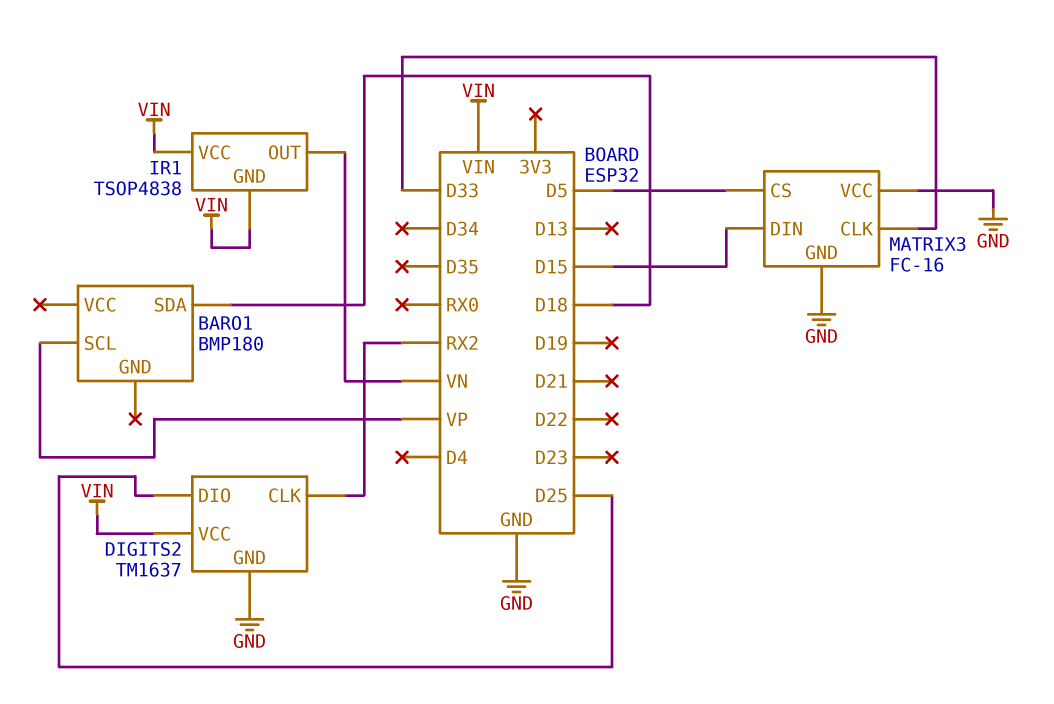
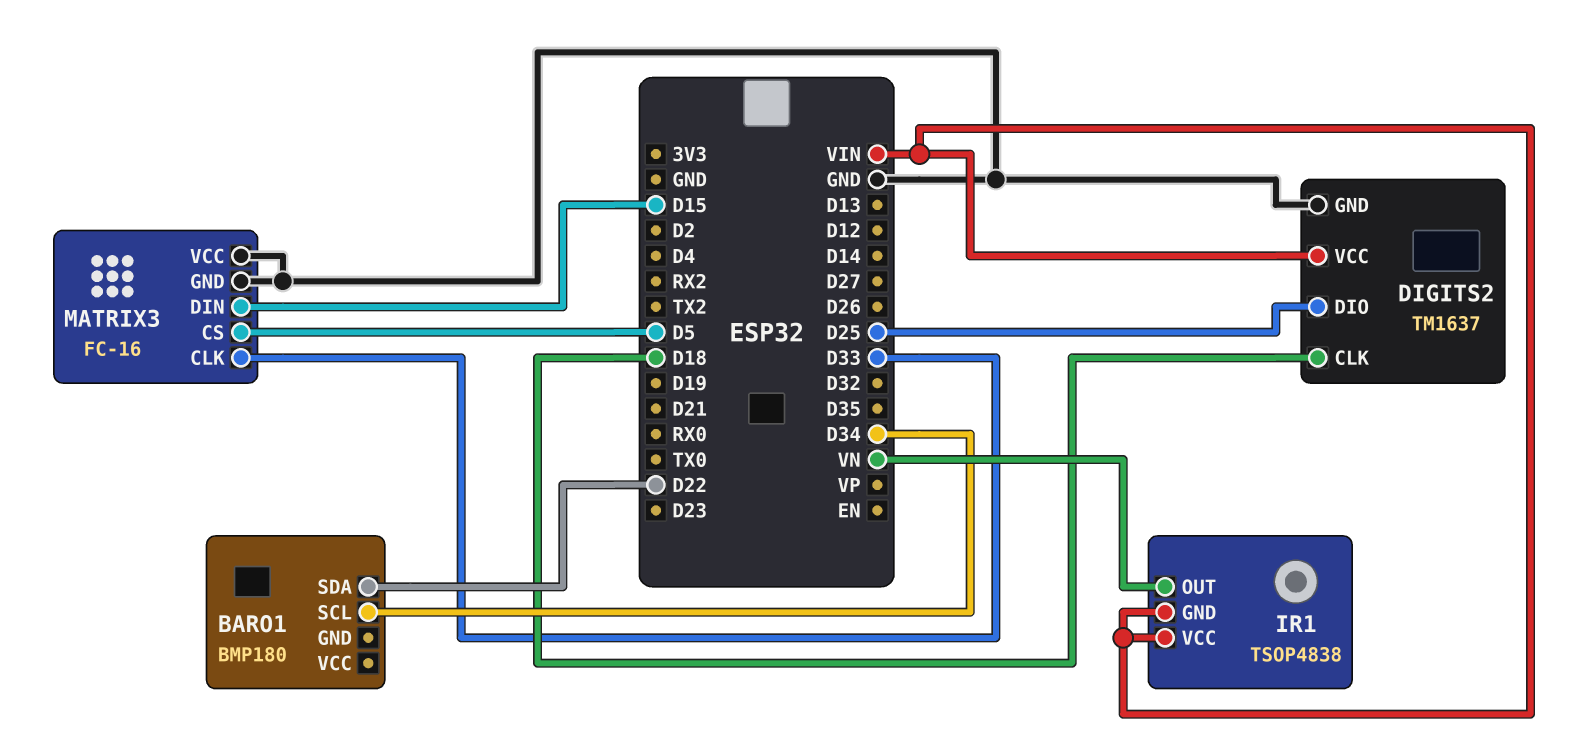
BARO1 pin SCL: VP -> D34
BARO1 pin SDA: D18 -> D22
DIGITS2 pin CLK: RX2 -> D18

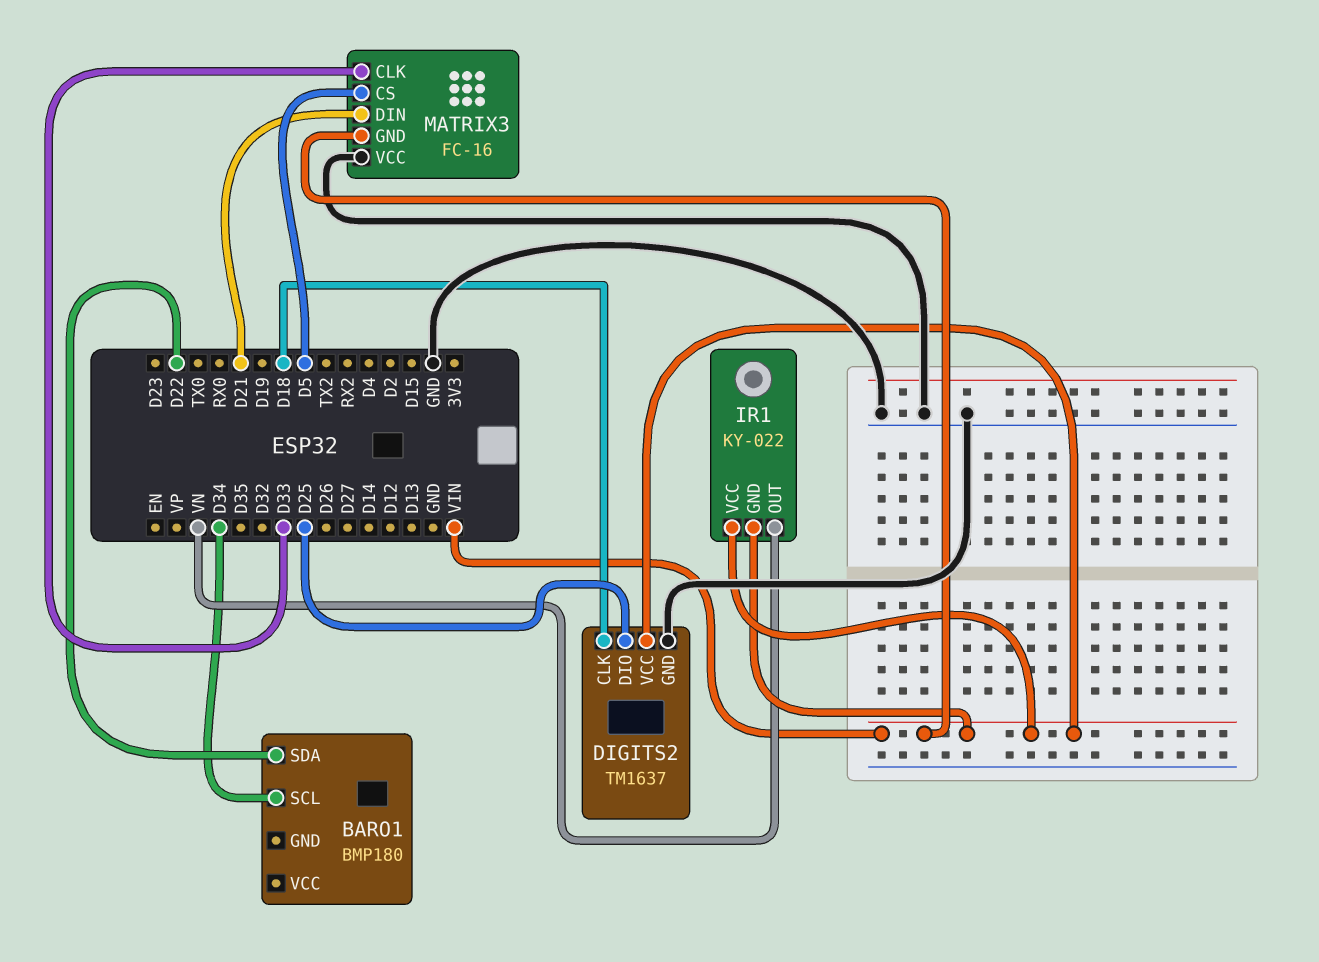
IR1: TSOP4838 -> KY-022
MATRIX3 pin DIN: D15 -> D21
MATRIX3 pin GND: GND -> VIN

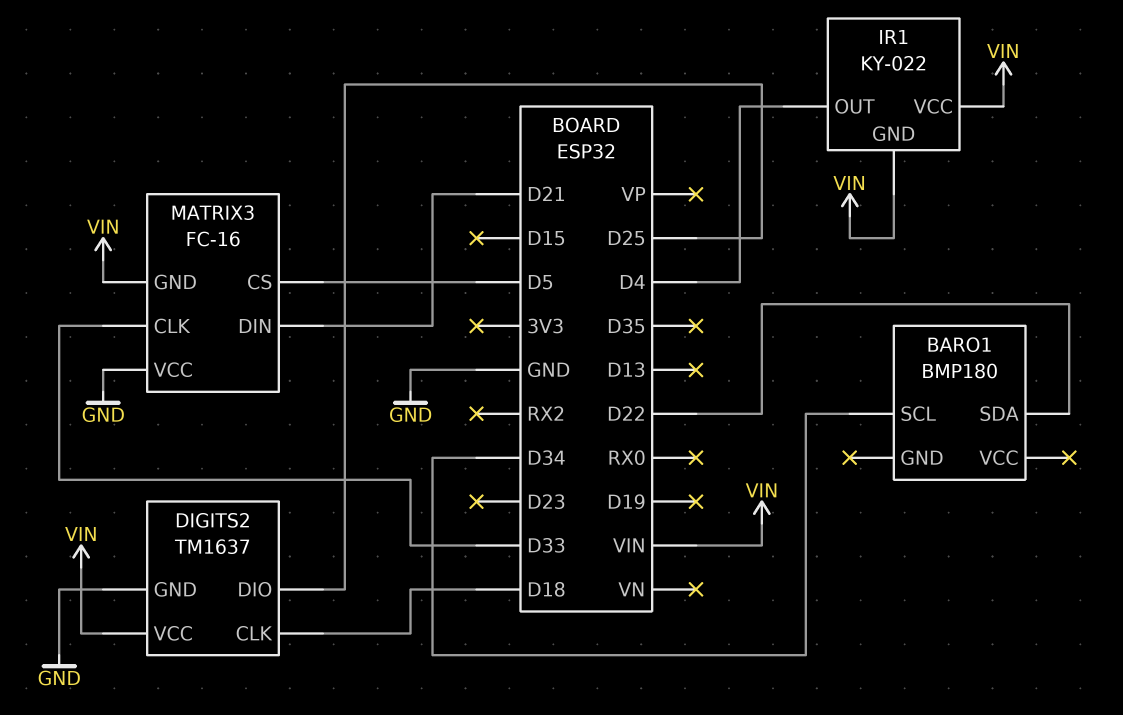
IR1 pin OUT: VN -> D4

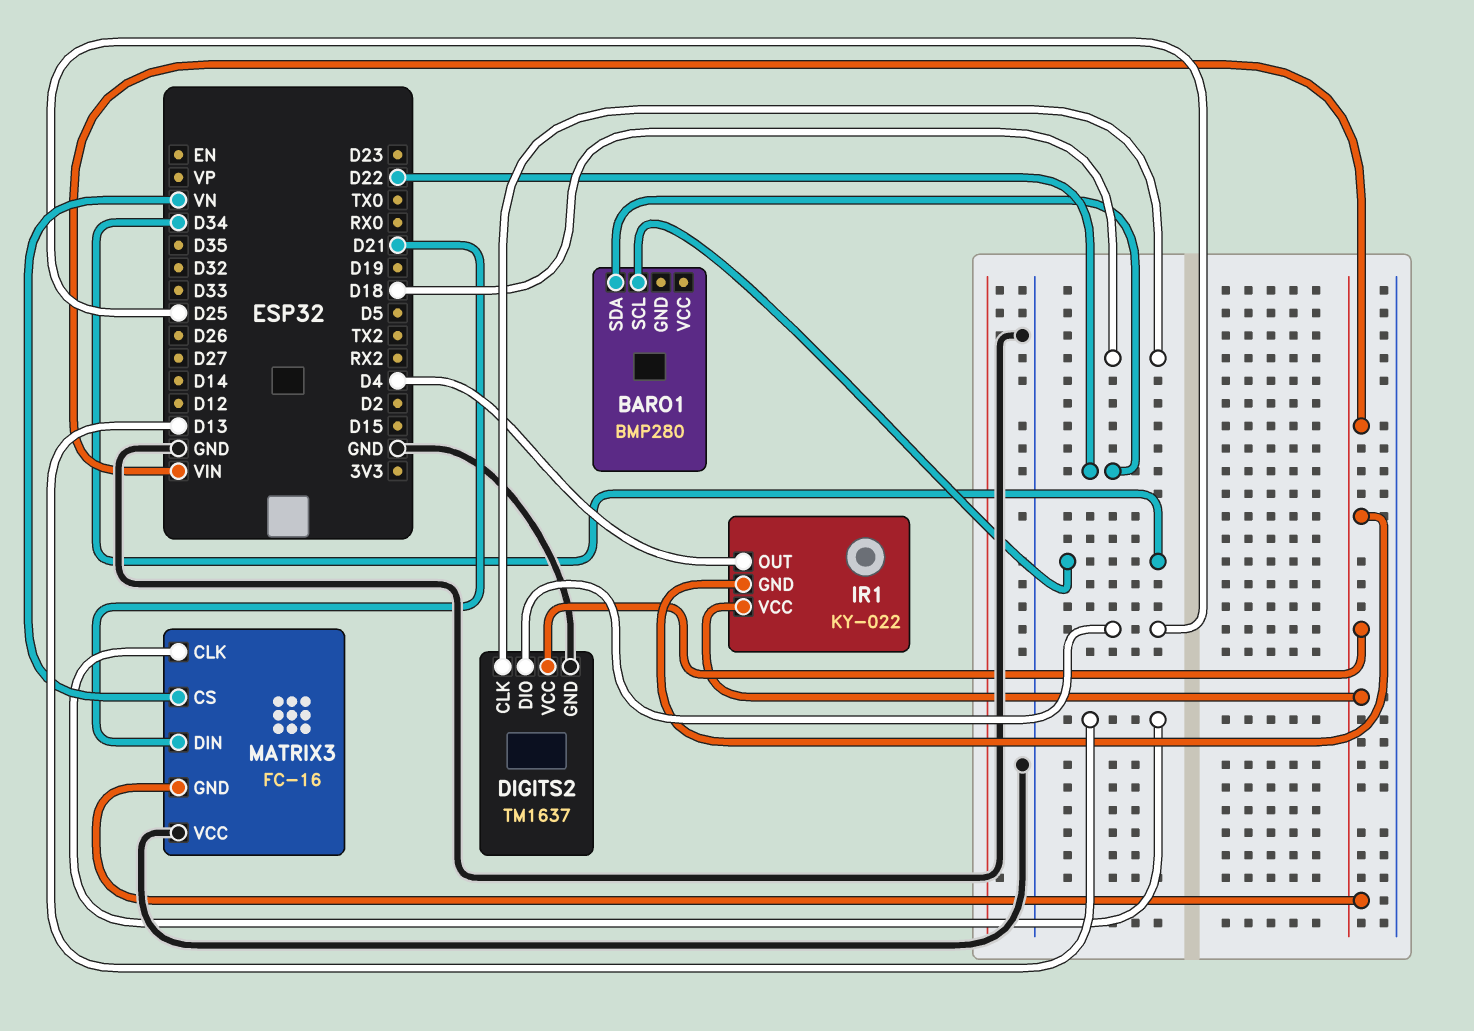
BARO1: BMP180 -> BMP280
MATRIX3 pin CLK: D33 -> D13
MATRIX3 pin CS: D5 -> VN

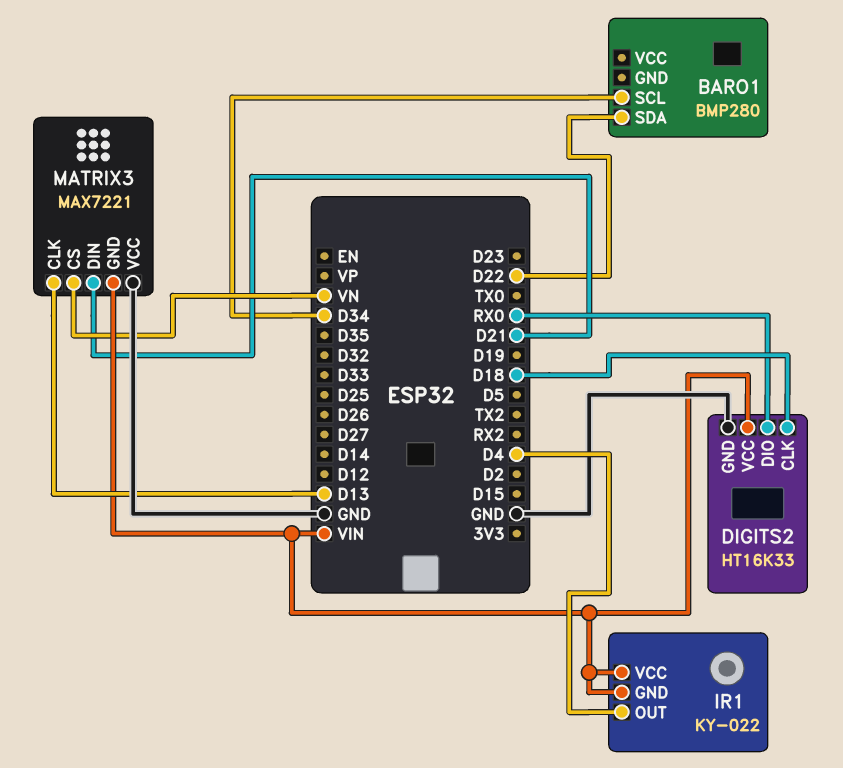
DIGITS2: TM1637 -> HT16K33
DIGITS2 pin DIO: D25 -> RX0
MATRIX3: FC-16 -> MAX7221

